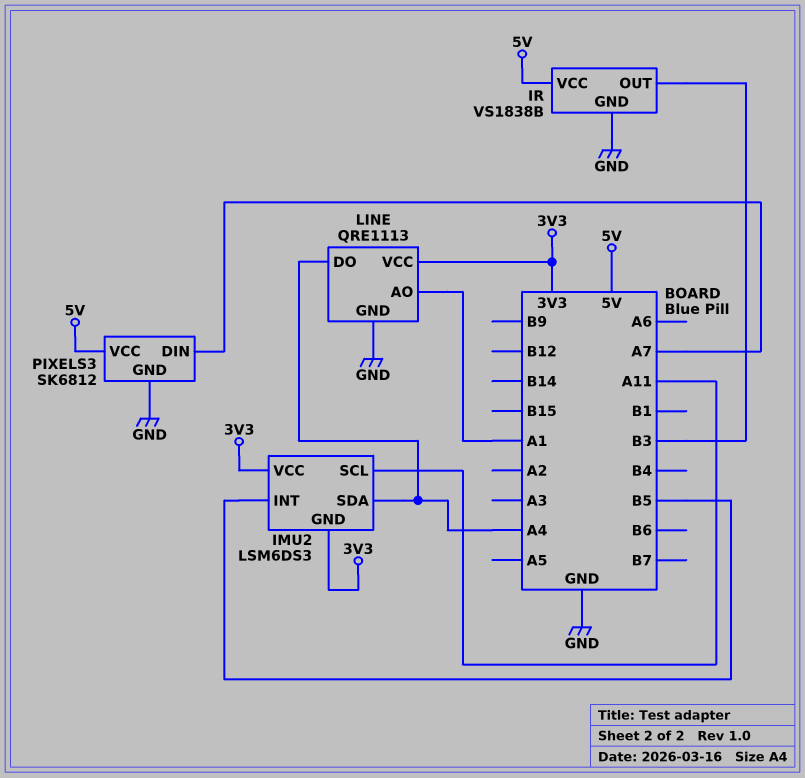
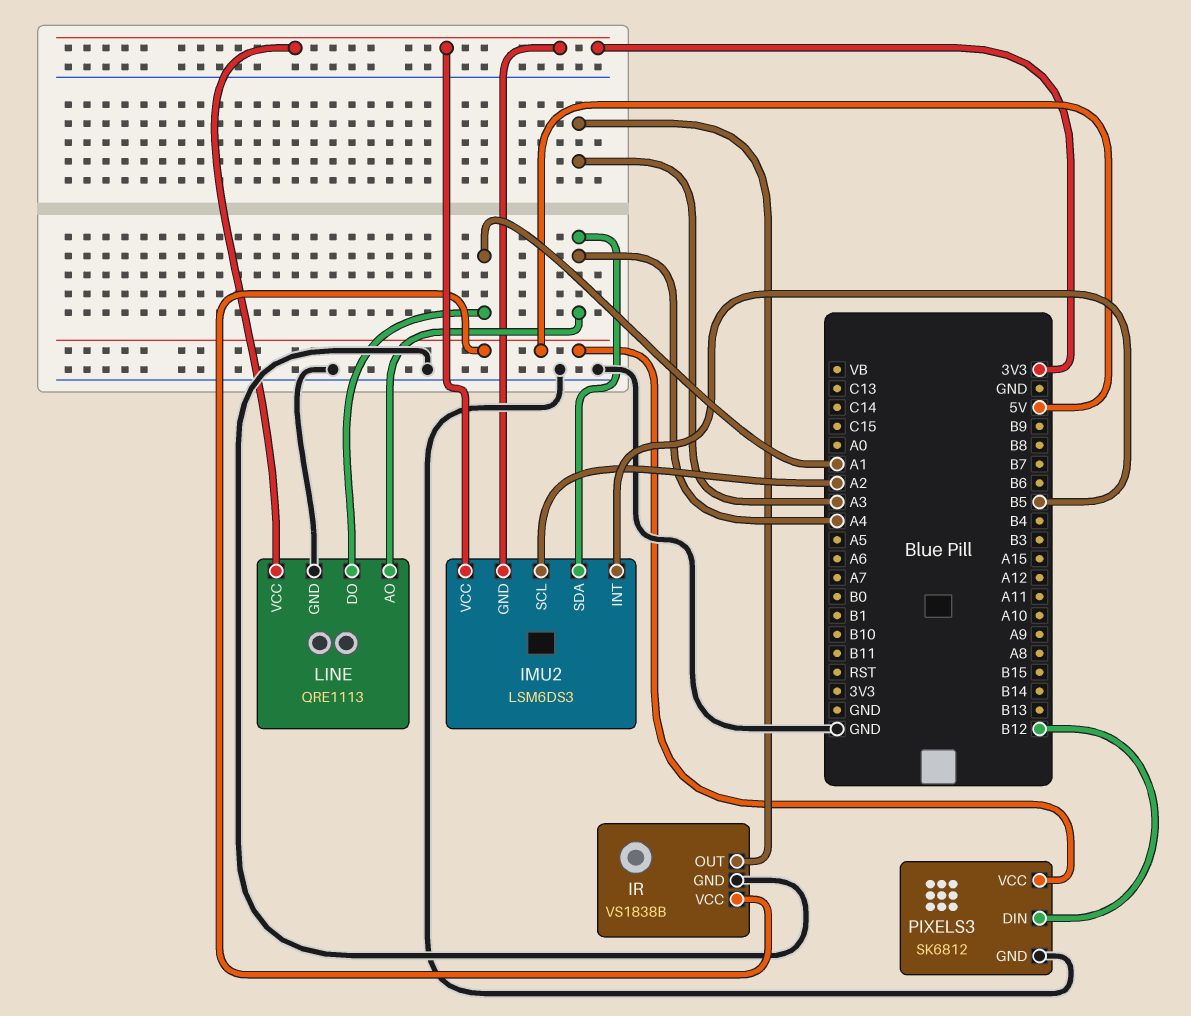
IMU2 pin SCL: A11 -> A2
IR pin OUT: B3 -> A3
LINE pin AO: A1 -> A4
LINE pin DO: A4 -> A1
PIXELS3 pin DIN: A7 -> B12

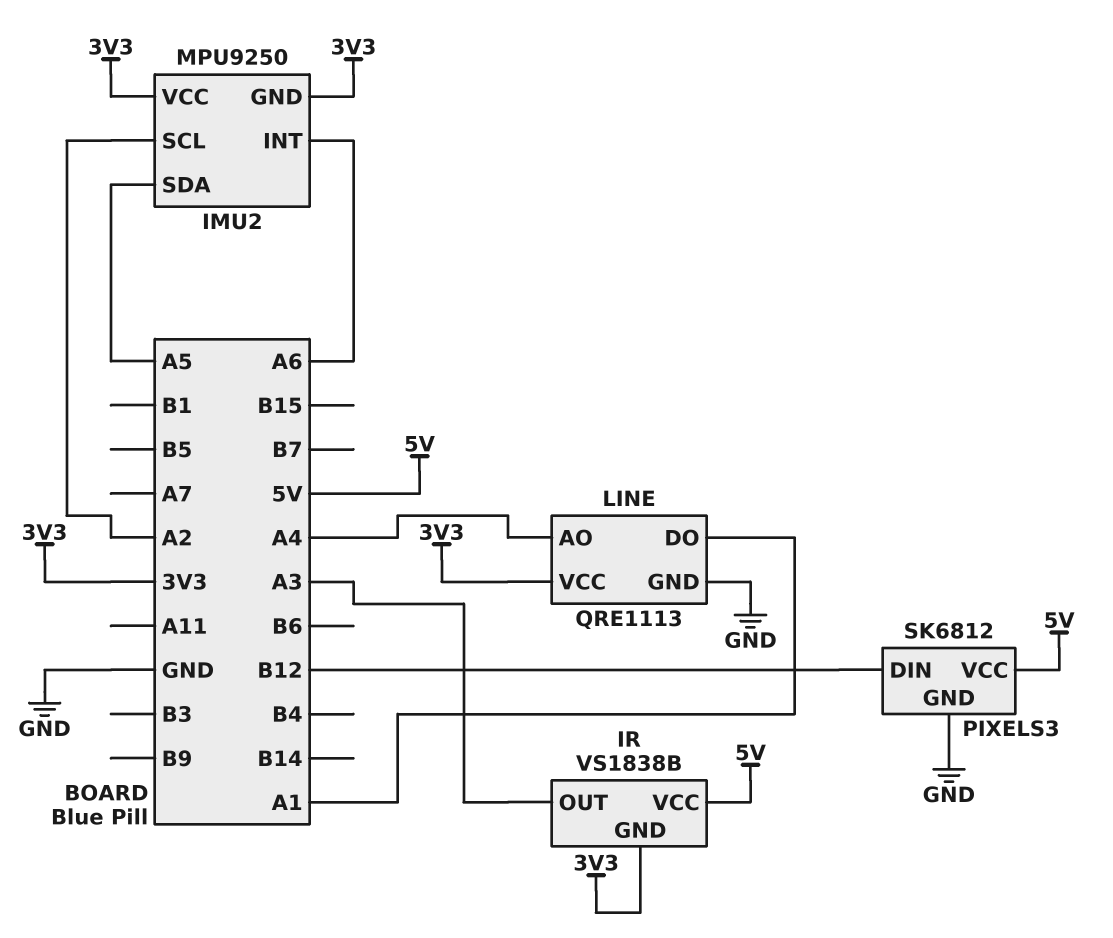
IMU2: LSM6DS3 -> MPU9250
IMU2 pin INT: B5 -> A6
IMU2 pin SDA: A4 -> A5
IR pin GND: GND -> 3V3

